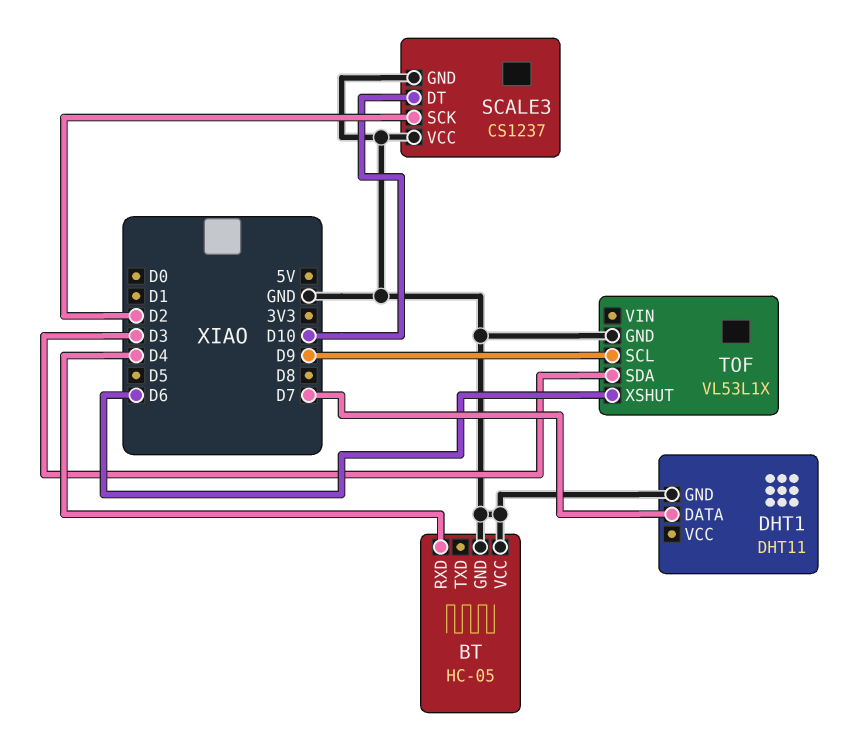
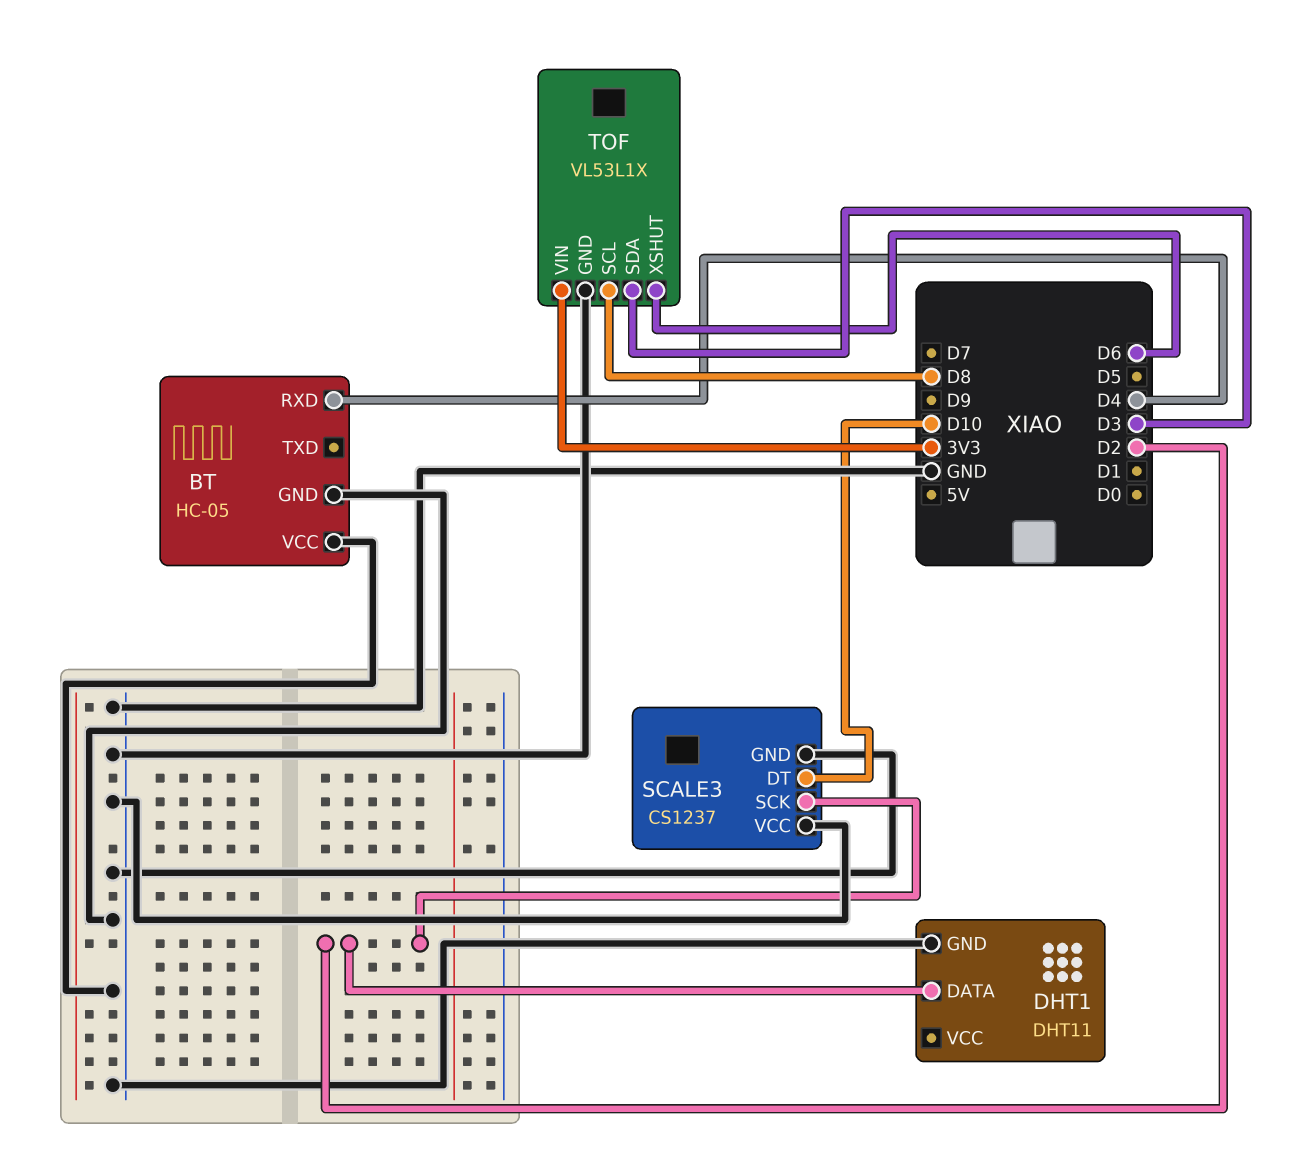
DHT1 pin DATA: D7 -> D2
TOF pin SCL: D9 -> D8
TOF pin VIN: none -> 3V3

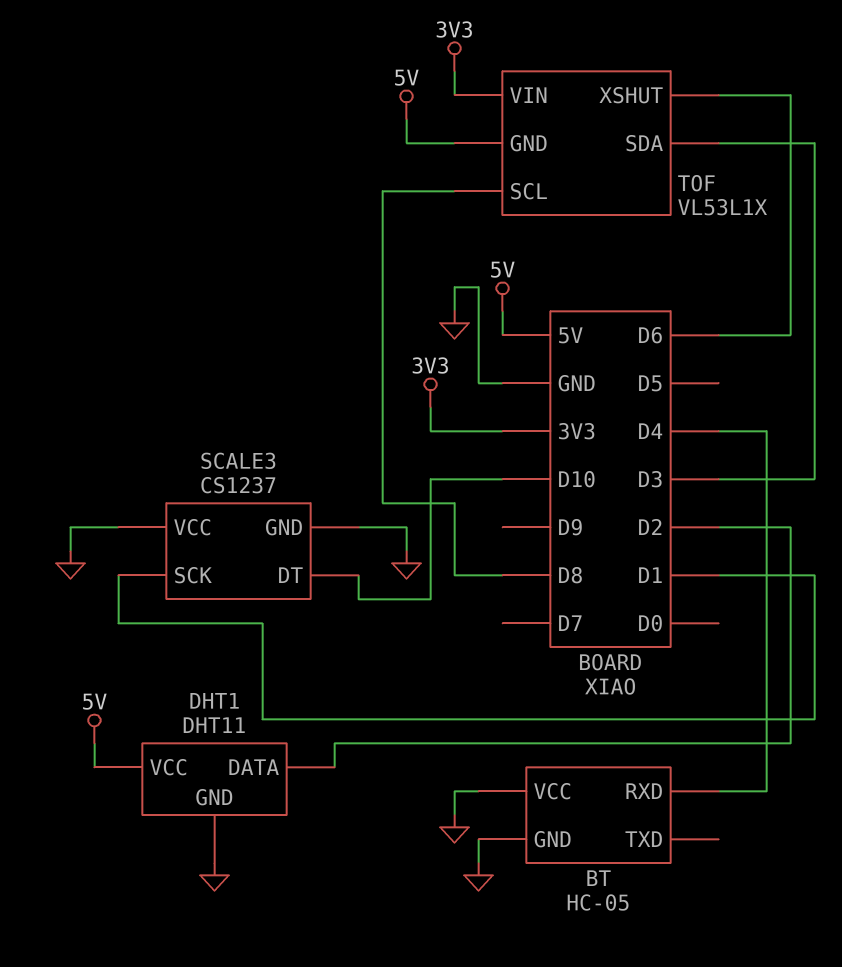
DHT1 pin VCC: none -> 5V
SCALE3 pin SCK: D2 -> D1
TOF pin GND: GND -> 5V

